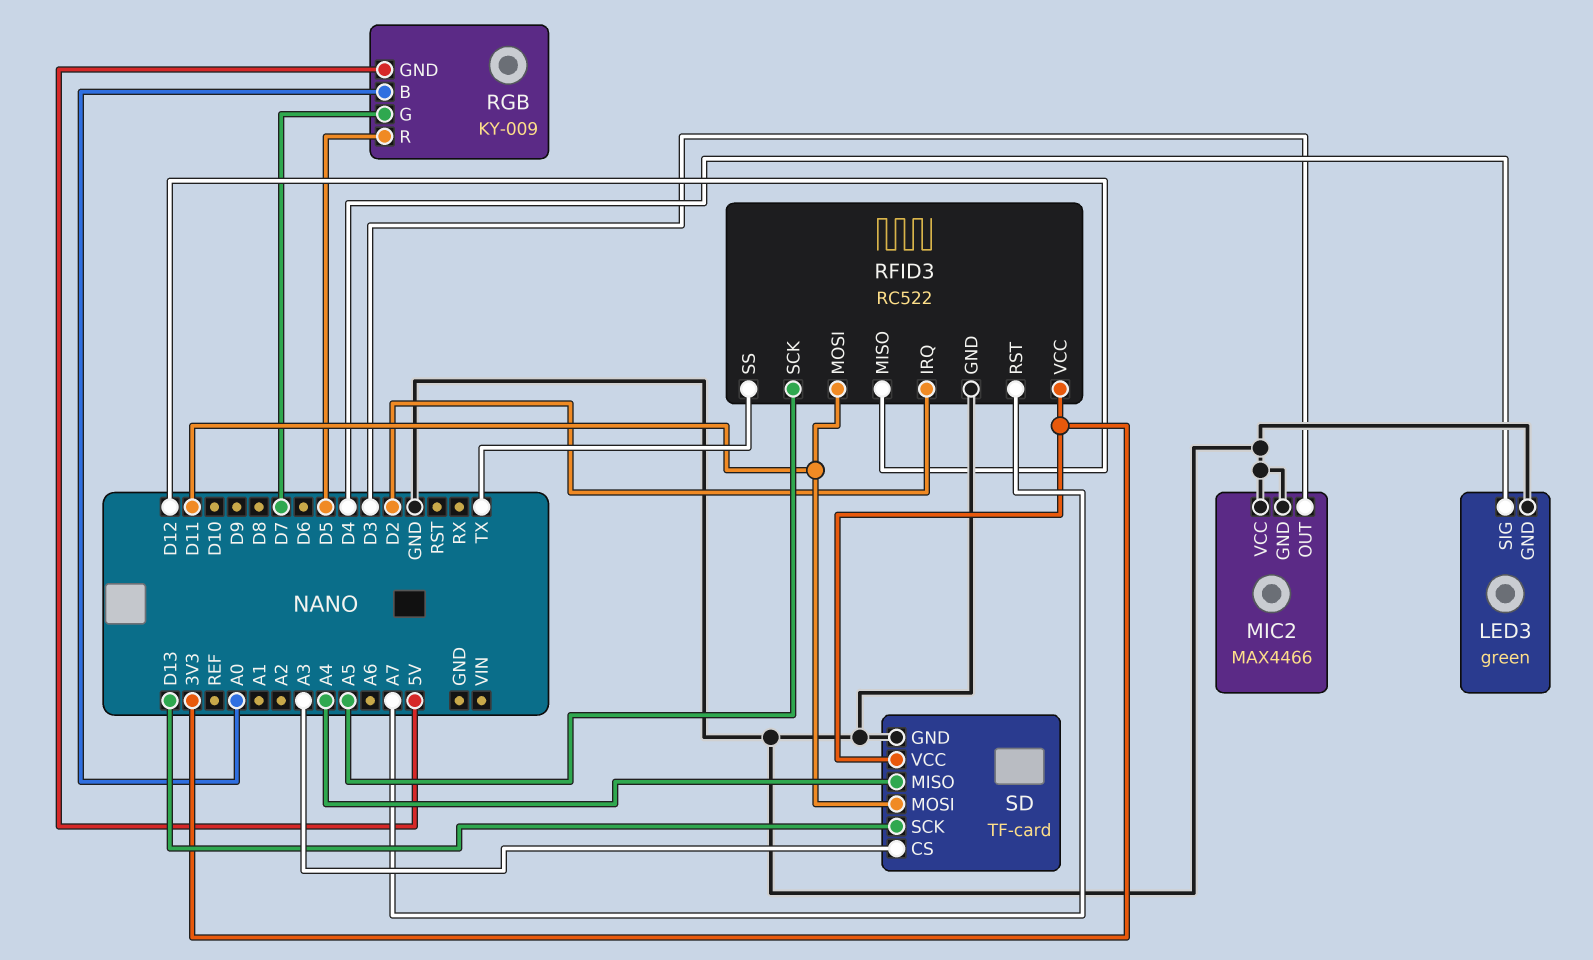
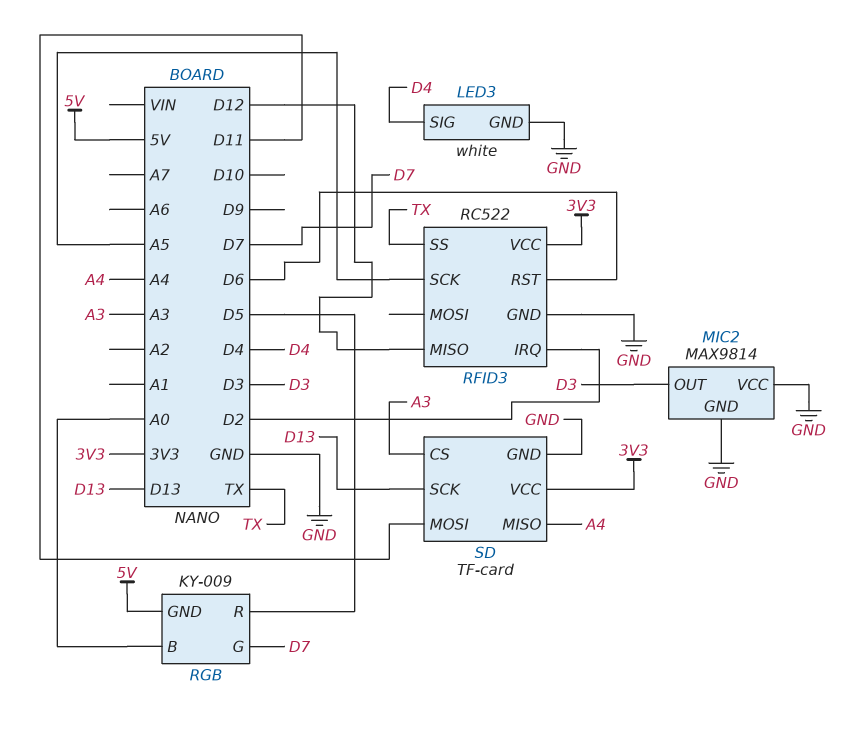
LED3: green -> white
MIC2: MAX4466 -> MAX9814
RFID3 pin MOSI: D11 -> none
RFID3 pin RST: A7 -> D6

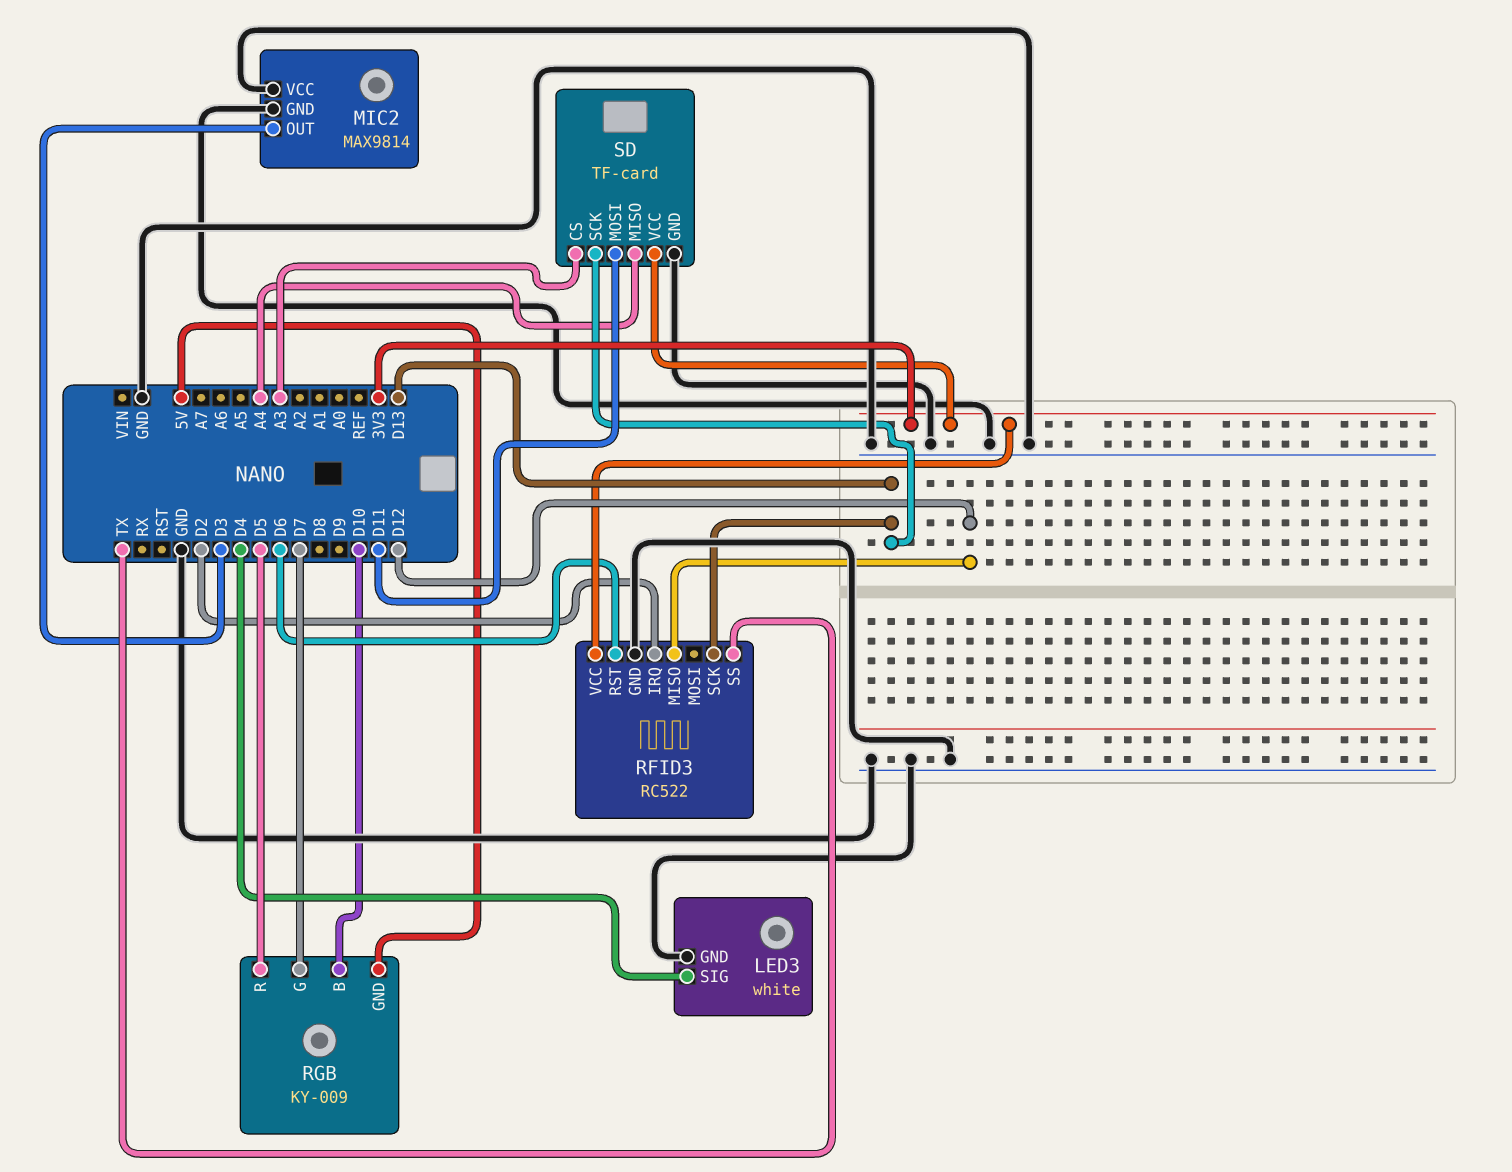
RFID3 pin SCK: A5 -> D13
RGB pin B: A0 -> D10

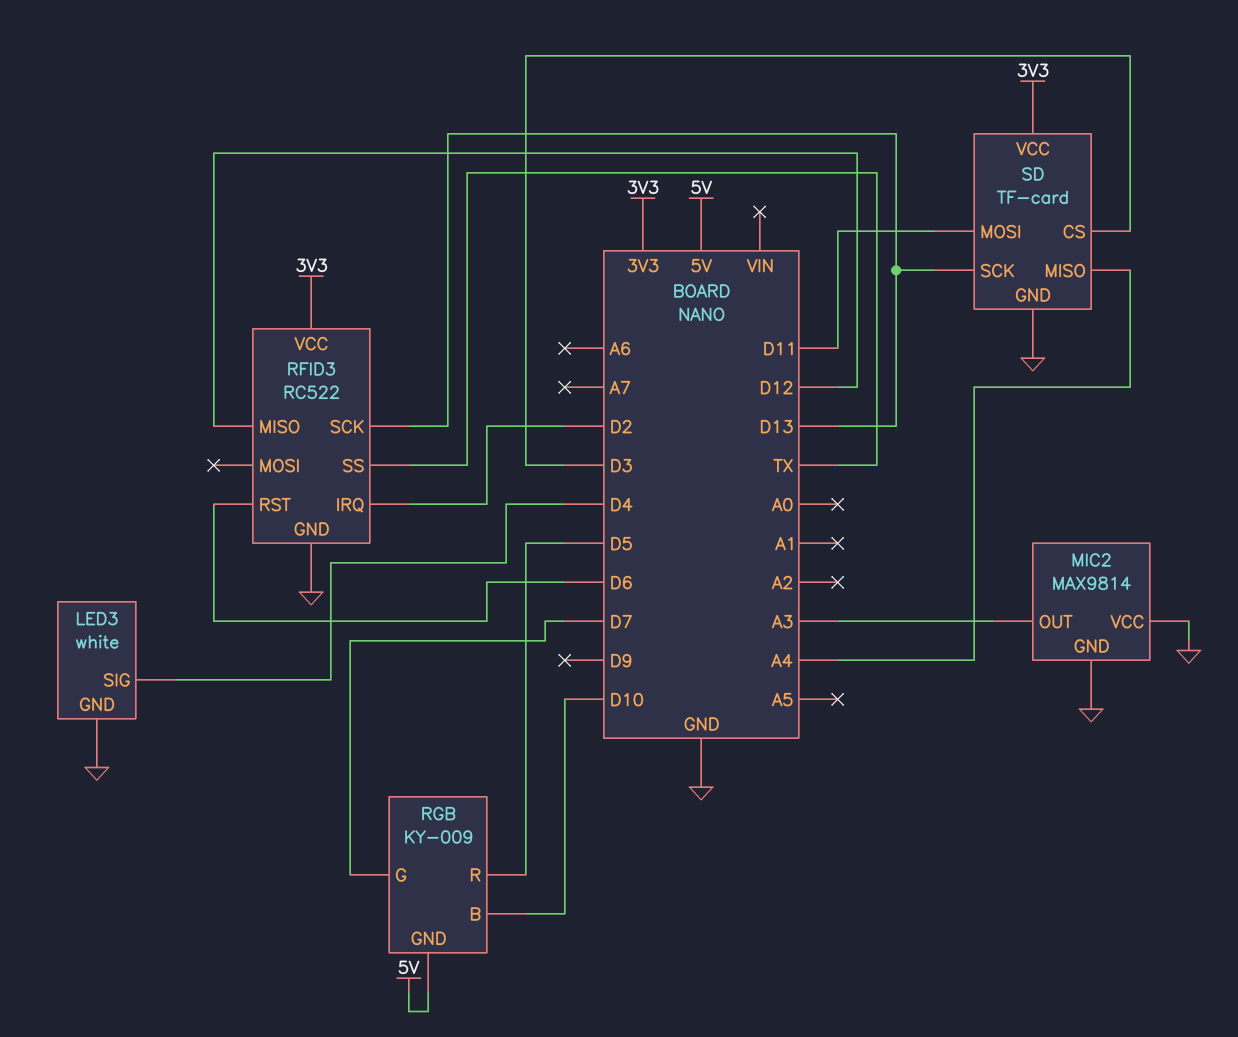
MIC2 pin OUT: D3 -> A3
SD pin CS: A3 -> D3

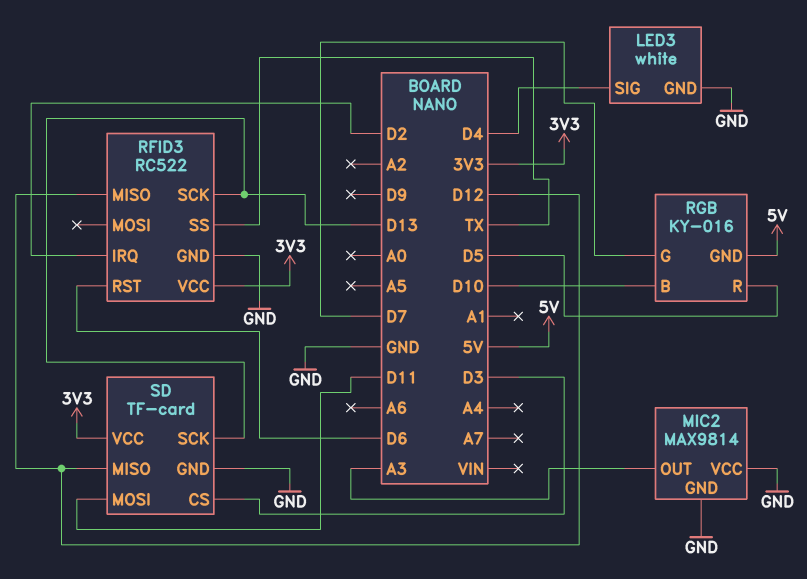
RGB: KY-009 -> KY-016
SD pin MISO: A4 -> D12

